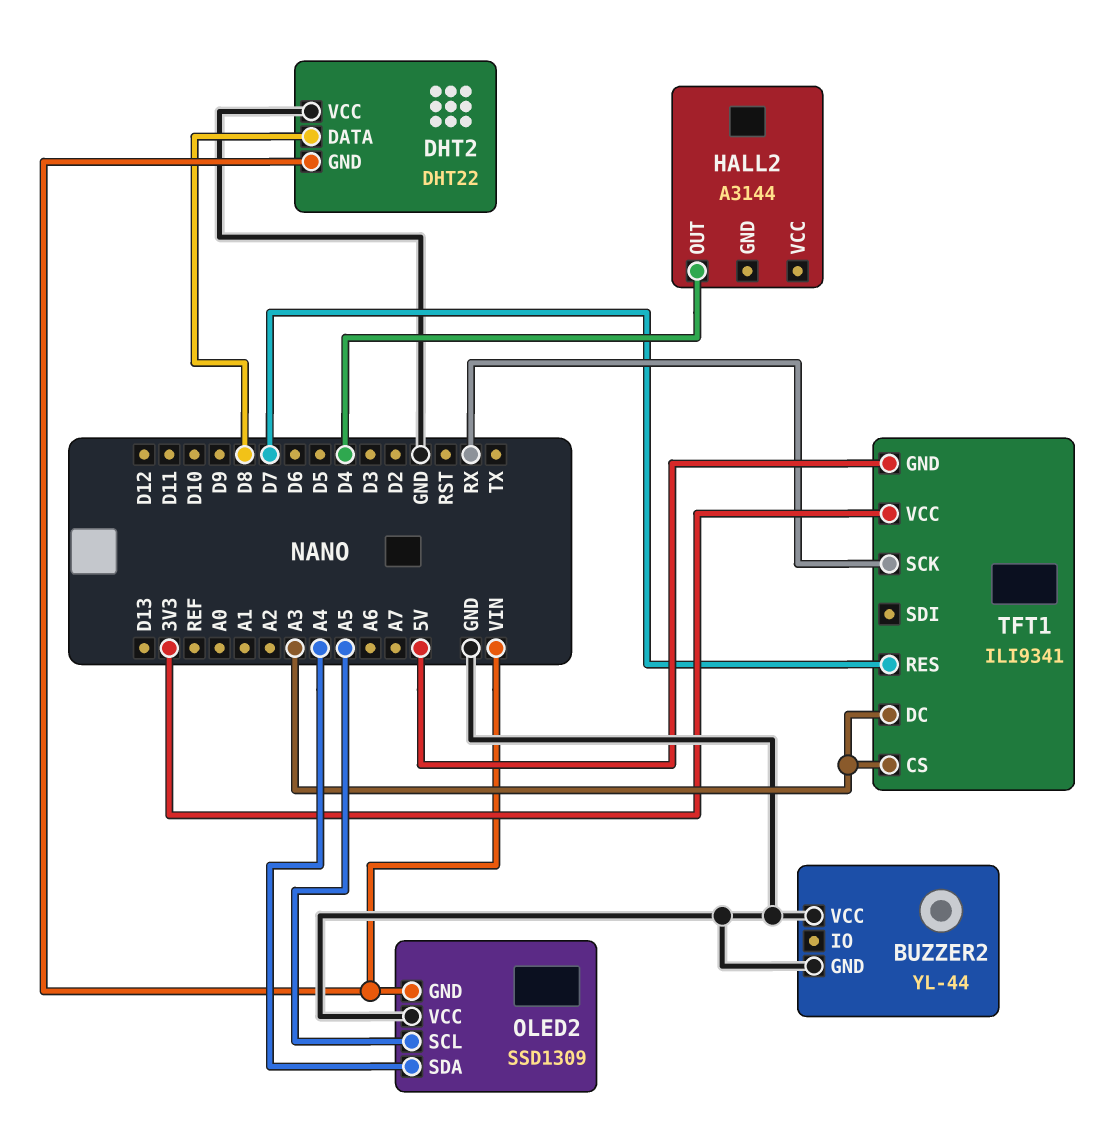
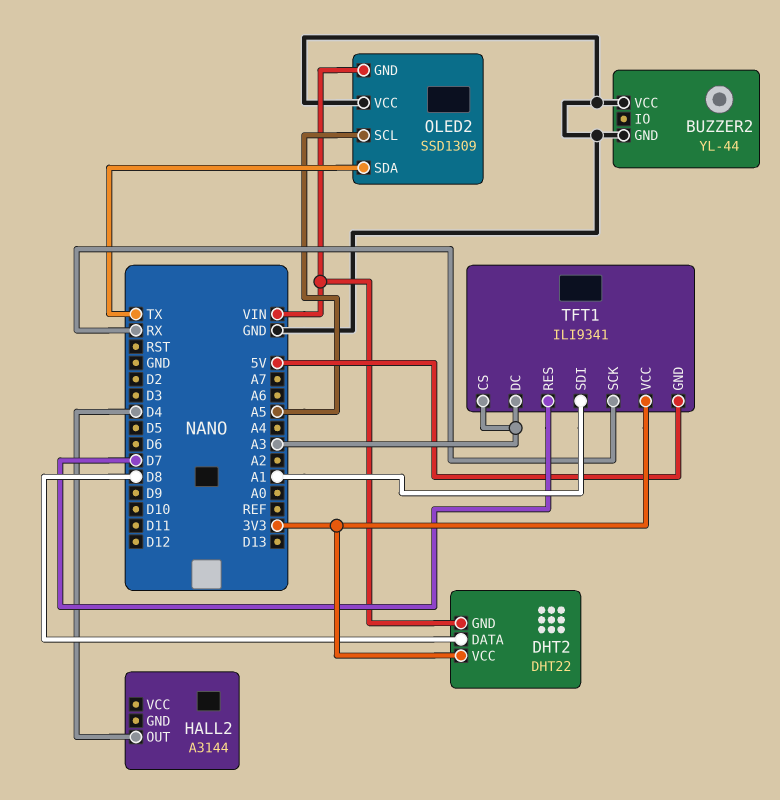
DHT2 pin VCC: GND -> 3V3
OLED2 pin SDA: A4 -> TX
TFT1 pin SDI: none -> A1

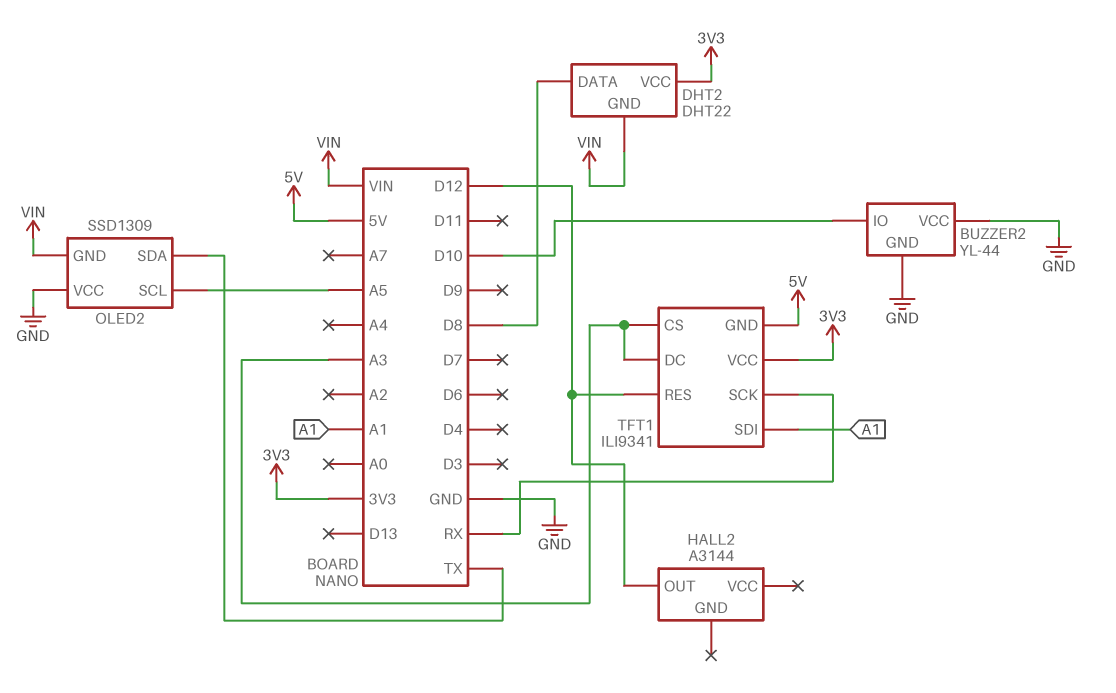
BUZZER2 pin IO: none -> D10
HALL2 pin OUT: D4 -> D12
TFT1 pin RES: D7 -> D12

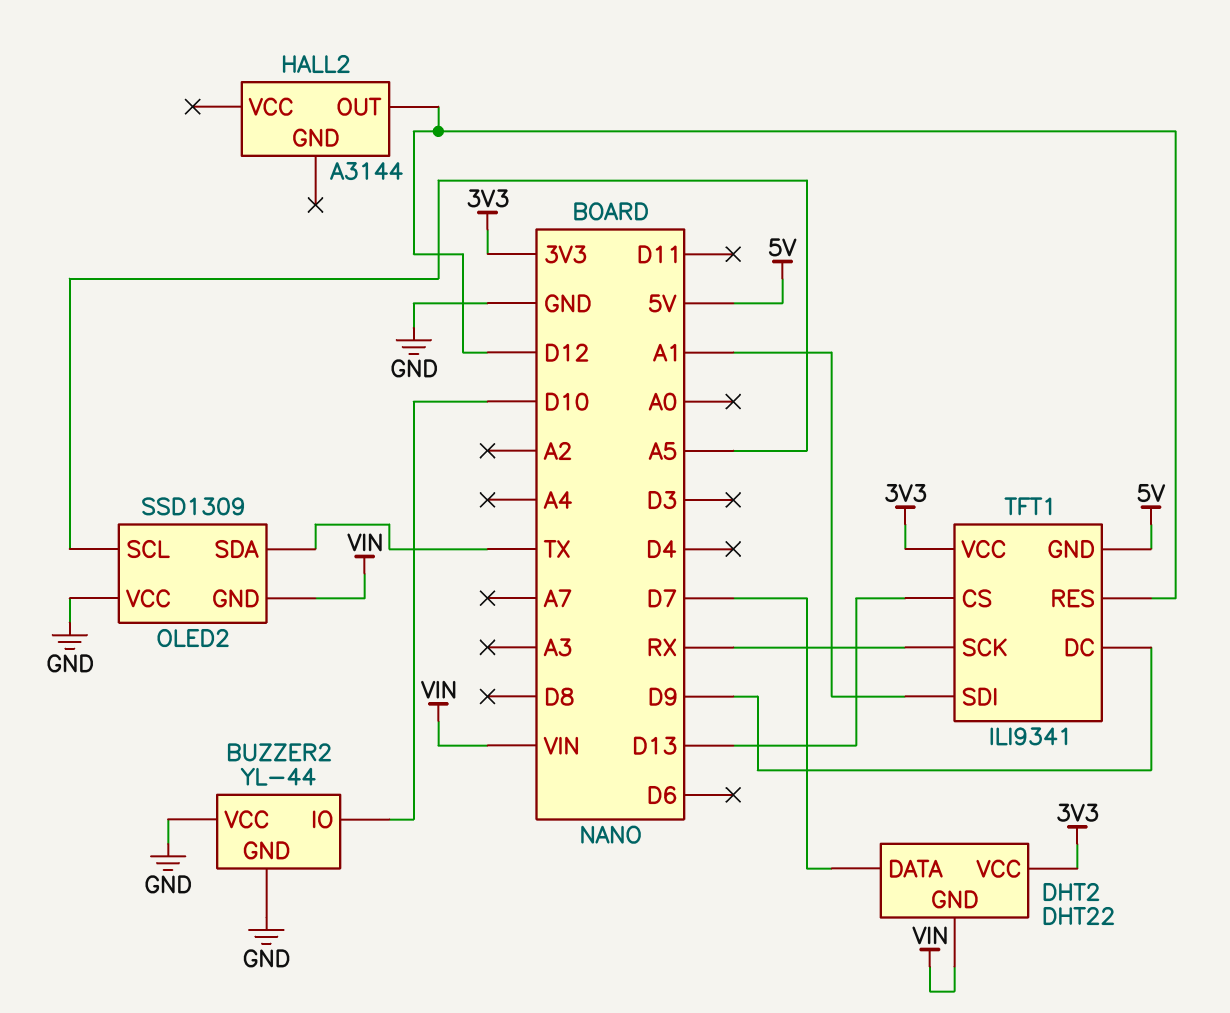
DHT2 pin DATA: D8 -> D7
TFT1 pin CS: A3 -> D13
TFT1 pin DC: A3 -> D9

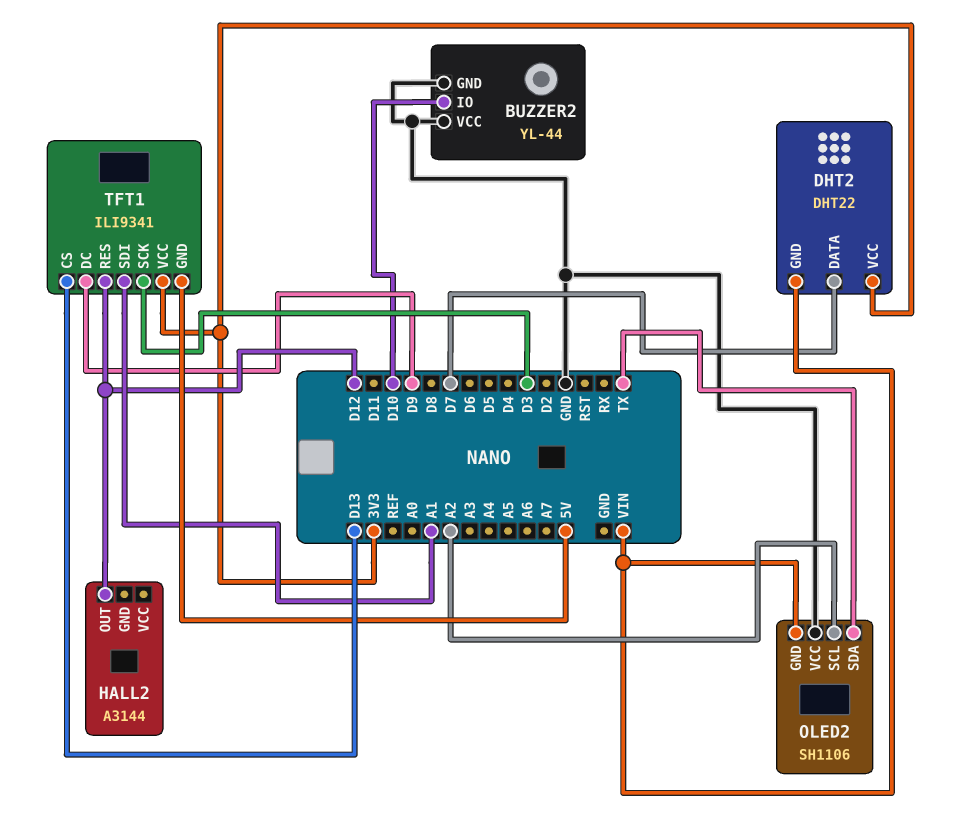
OLED2: SSD1309 -> SH1106
OLED2 pin SCL: A5 -> A2
TFT1 pin SCK: RX -> D3

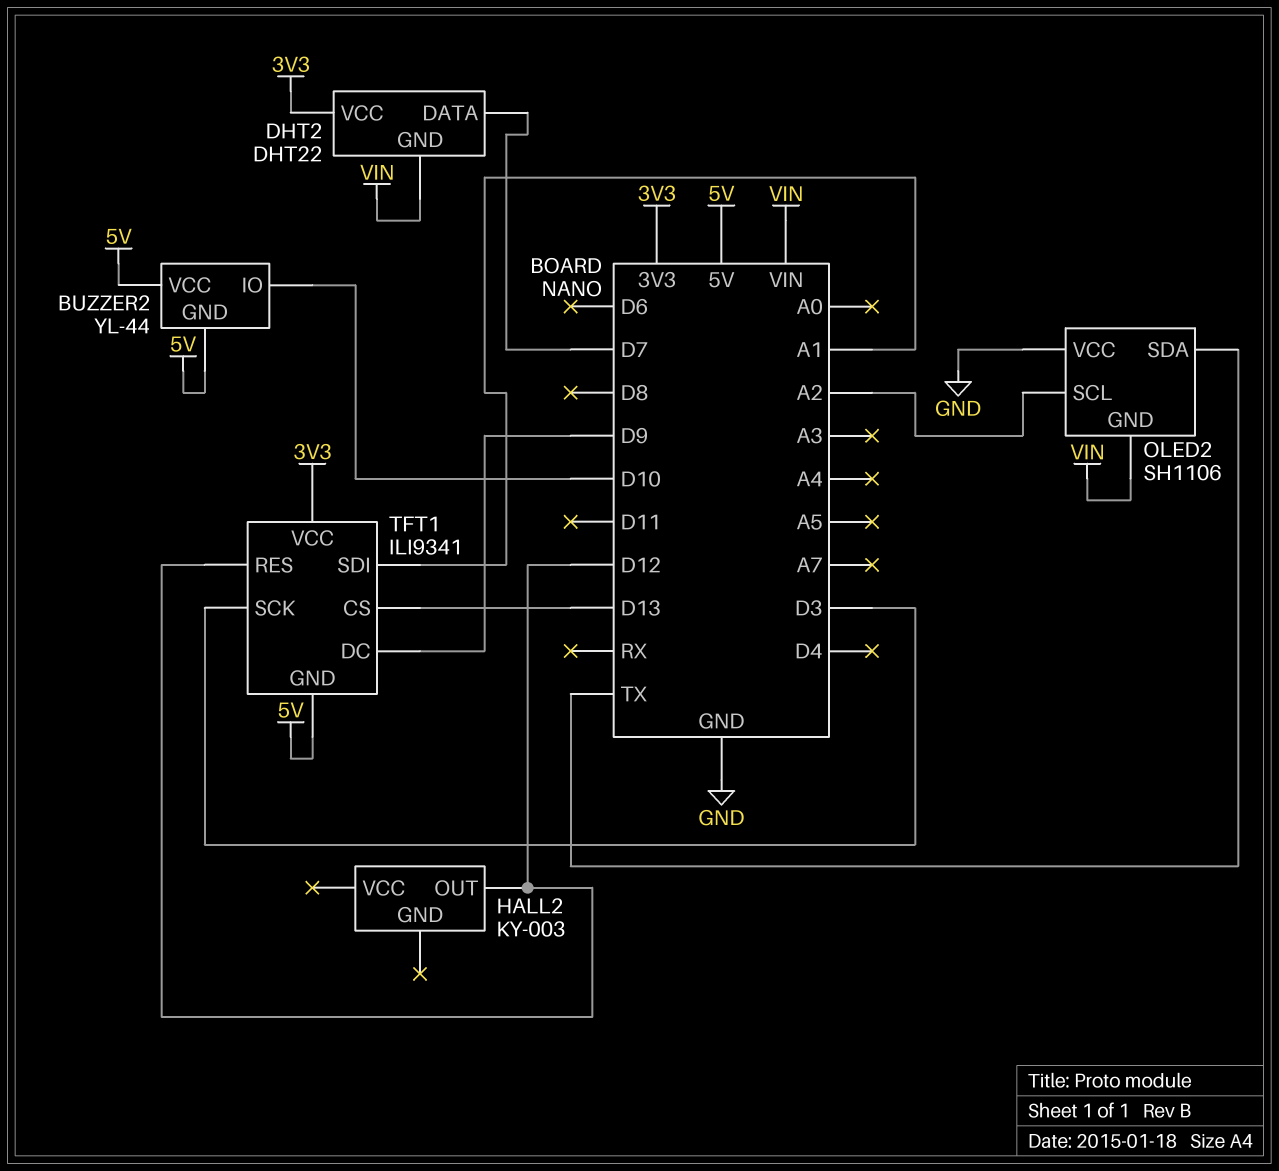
BUZZER2 pin GND: GND -> 5V
BUZZER2 pin VCC: GND -> 5V
HALL2: A3144 -> KY-003

